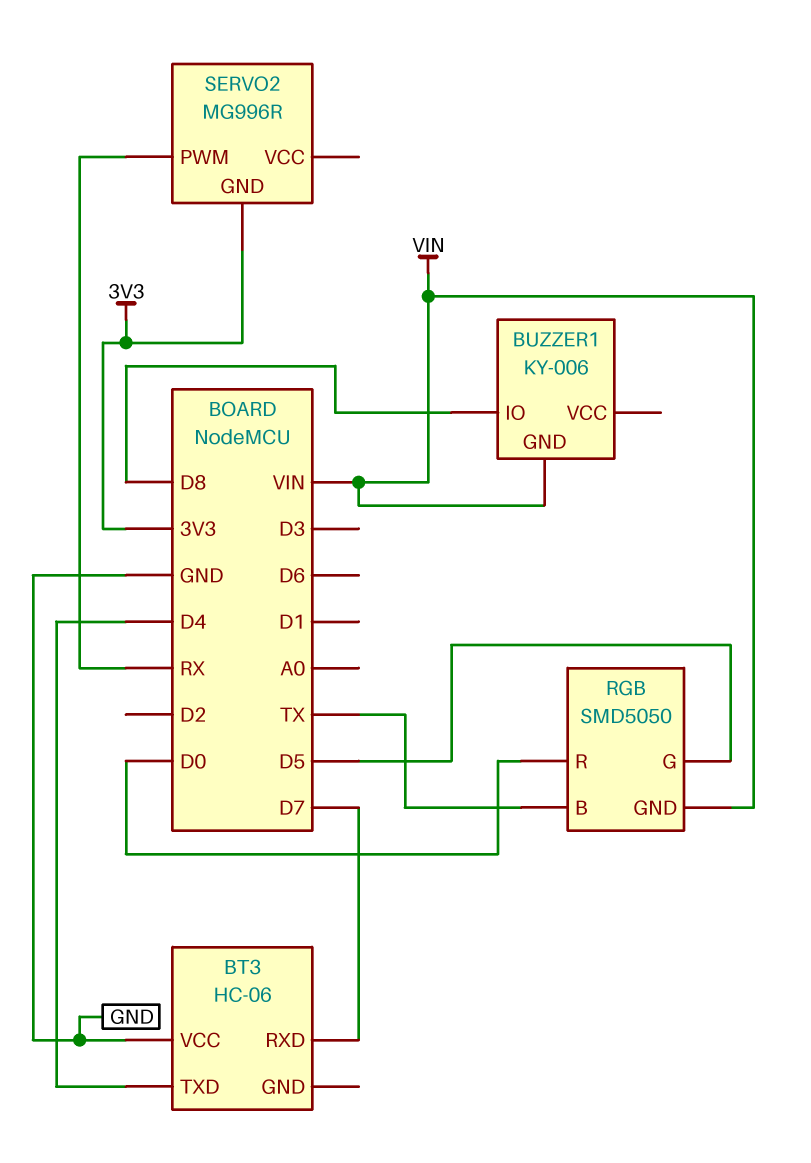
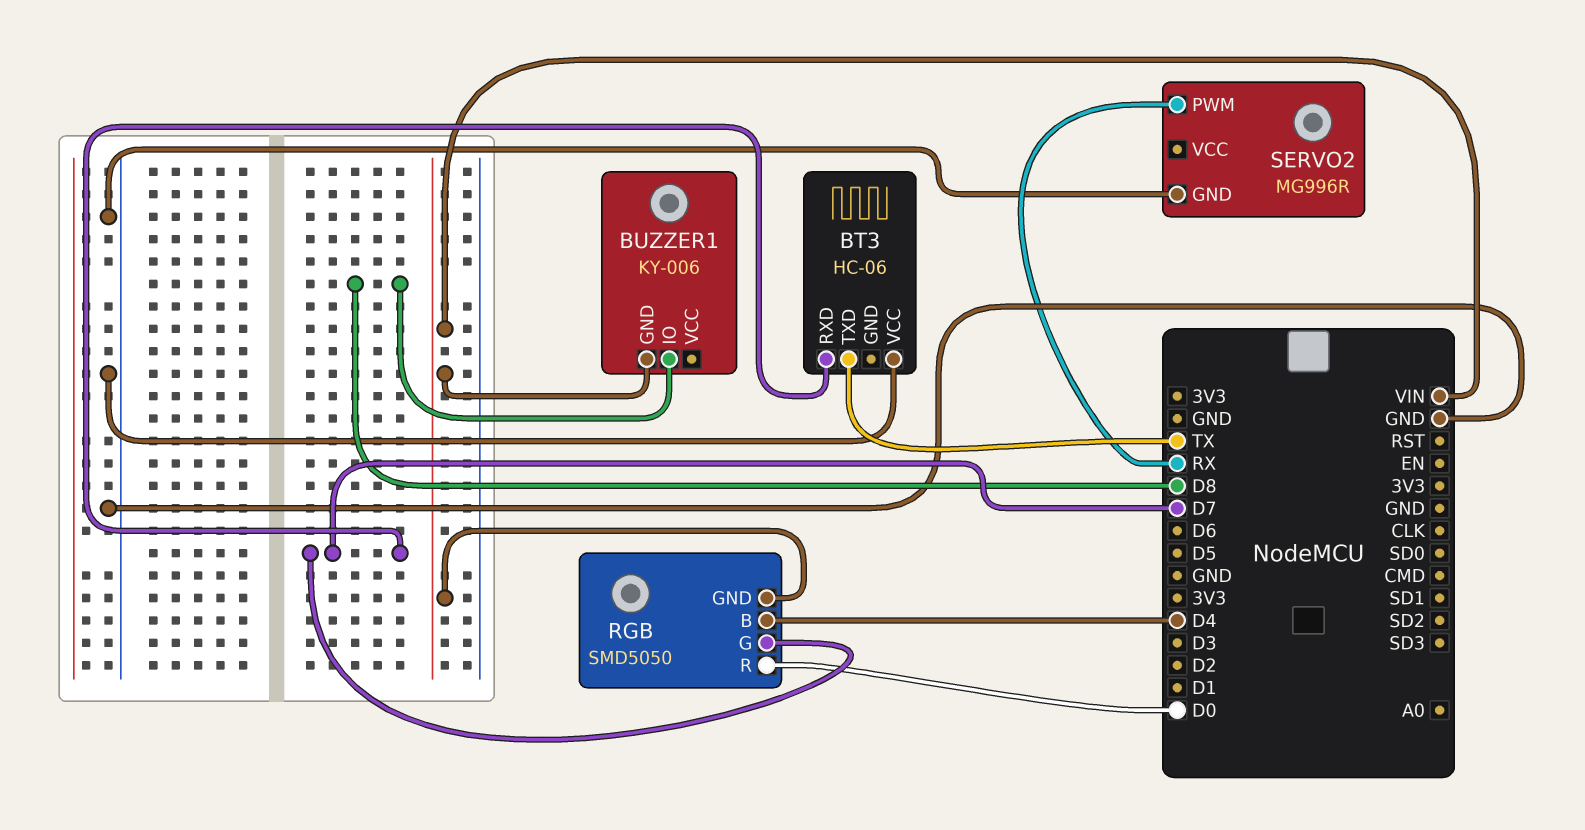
BT3 pin TXD: D4 -> TX
RGB pin B: TX -> D4
RGB pin G: D5 -> D7
SERVO2 pin GND: 3V3 -> GND

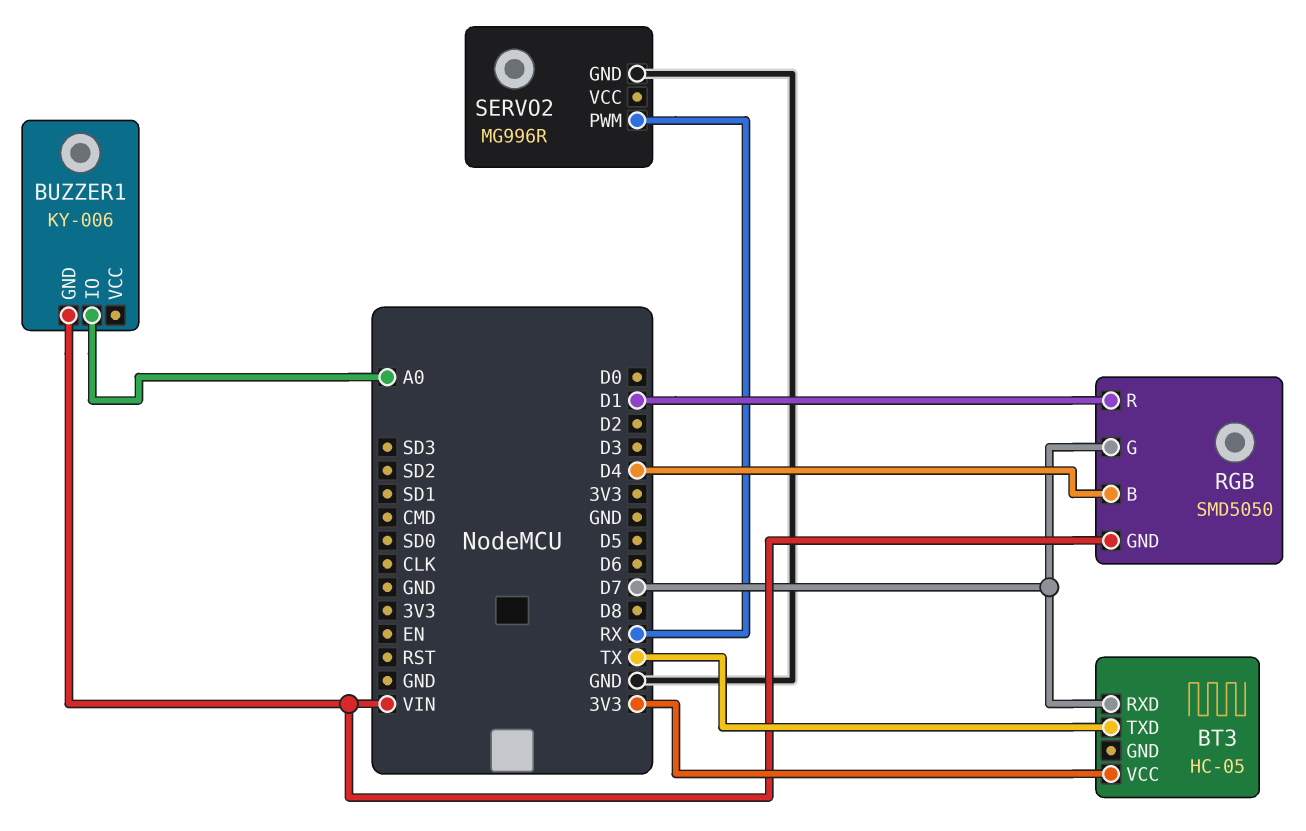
BT3: HC-06 -> HC-05
BT3 pin VCC: GND -> 3V3
BUZZER1 pin IO: D8 -> A0
RGB pin R: D0 -> D1

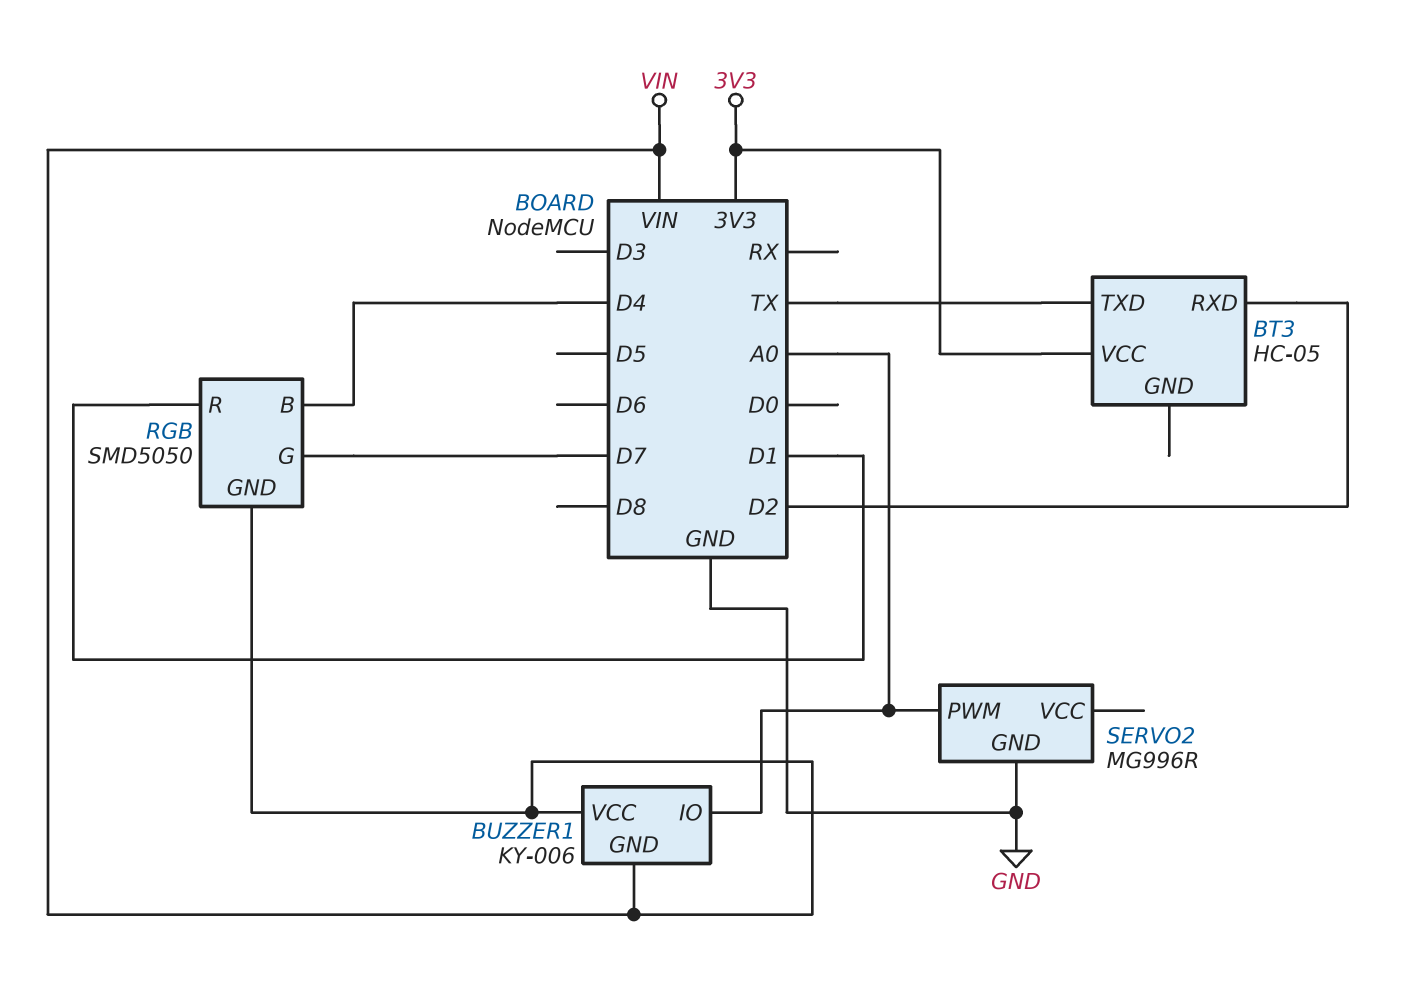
BT3 pin RXD: D7 -> D2
BUZZER1 pin VCC: none -> VIN
SERVO2 pin PWM: RX -> A0

